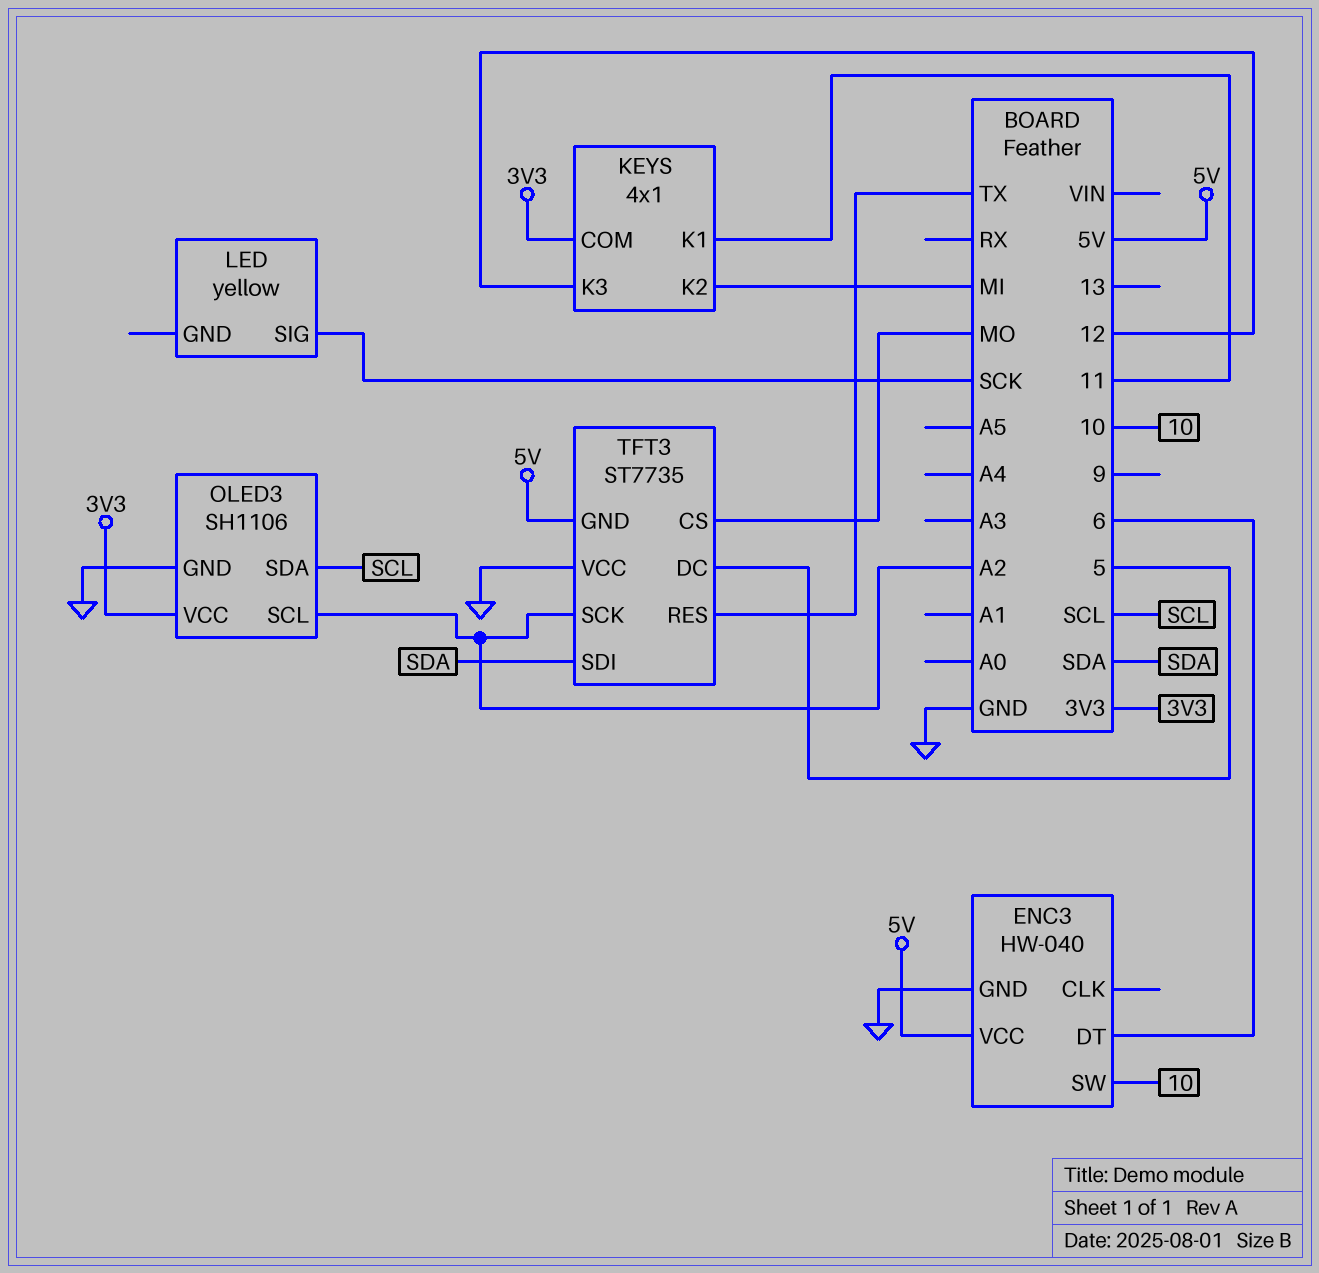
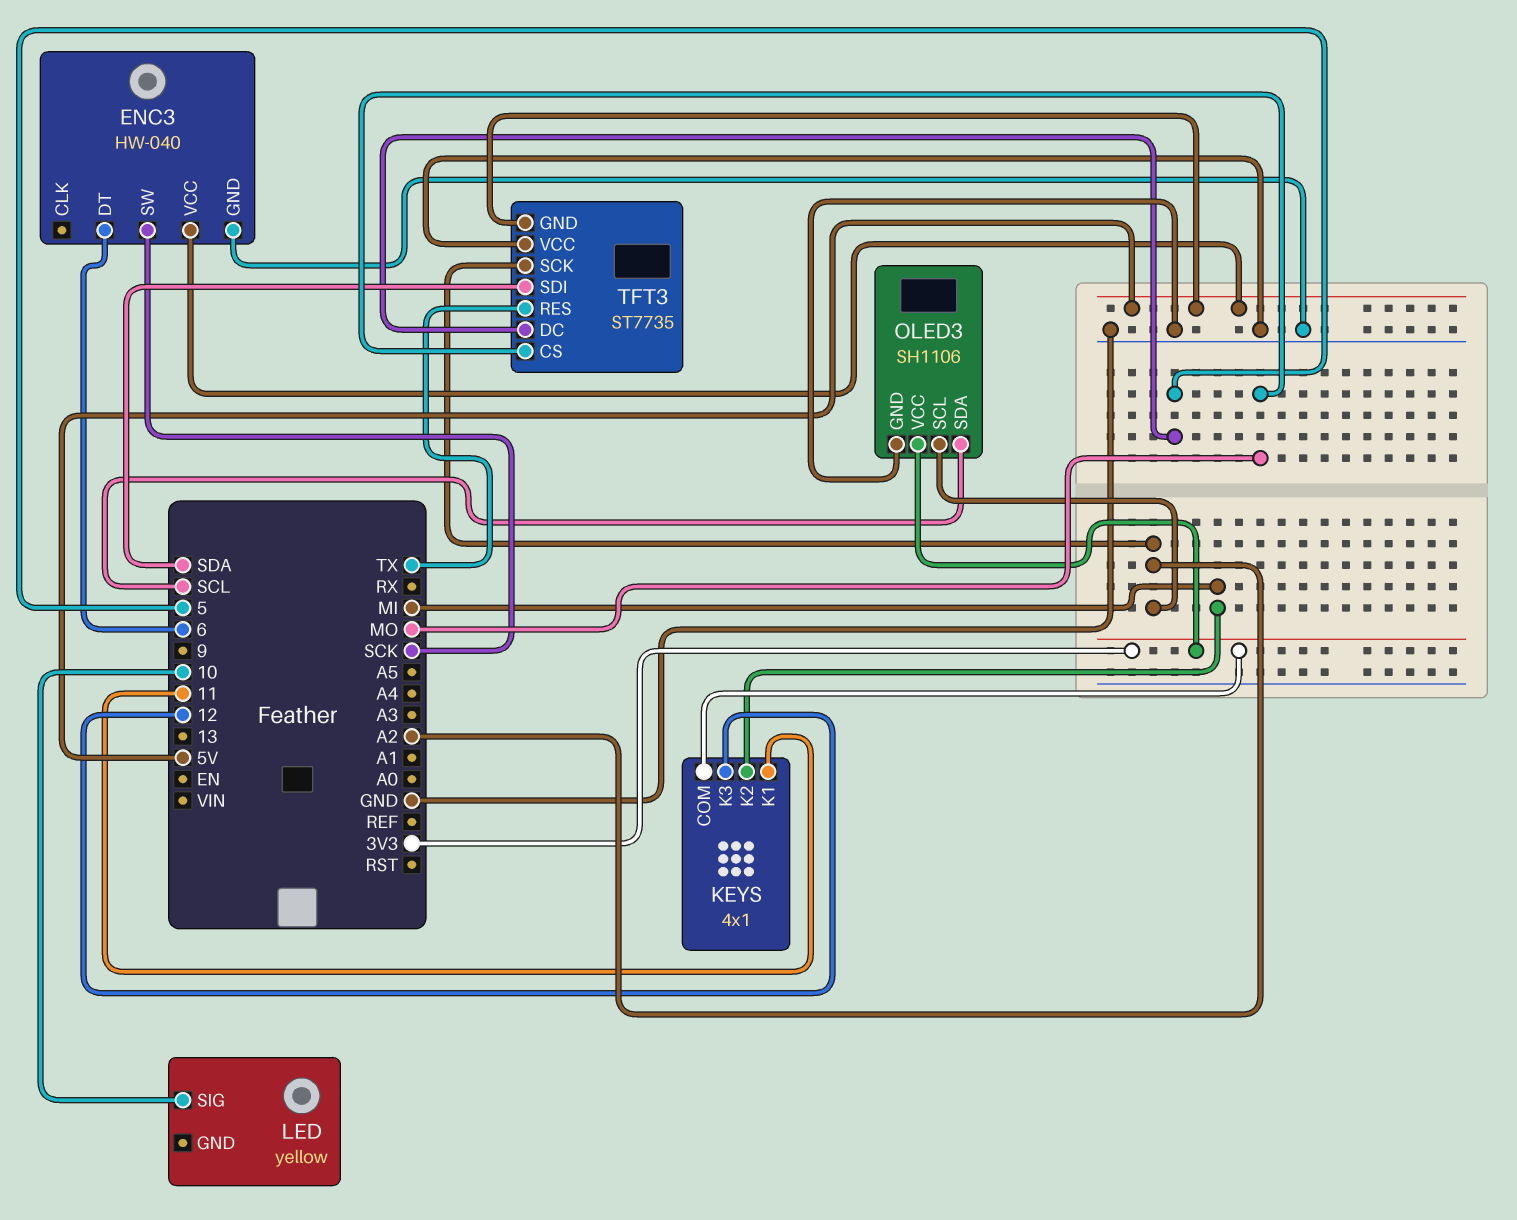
ENC3 pin SW: 10 -> SCK
LED pin SIG: SCK -> 10

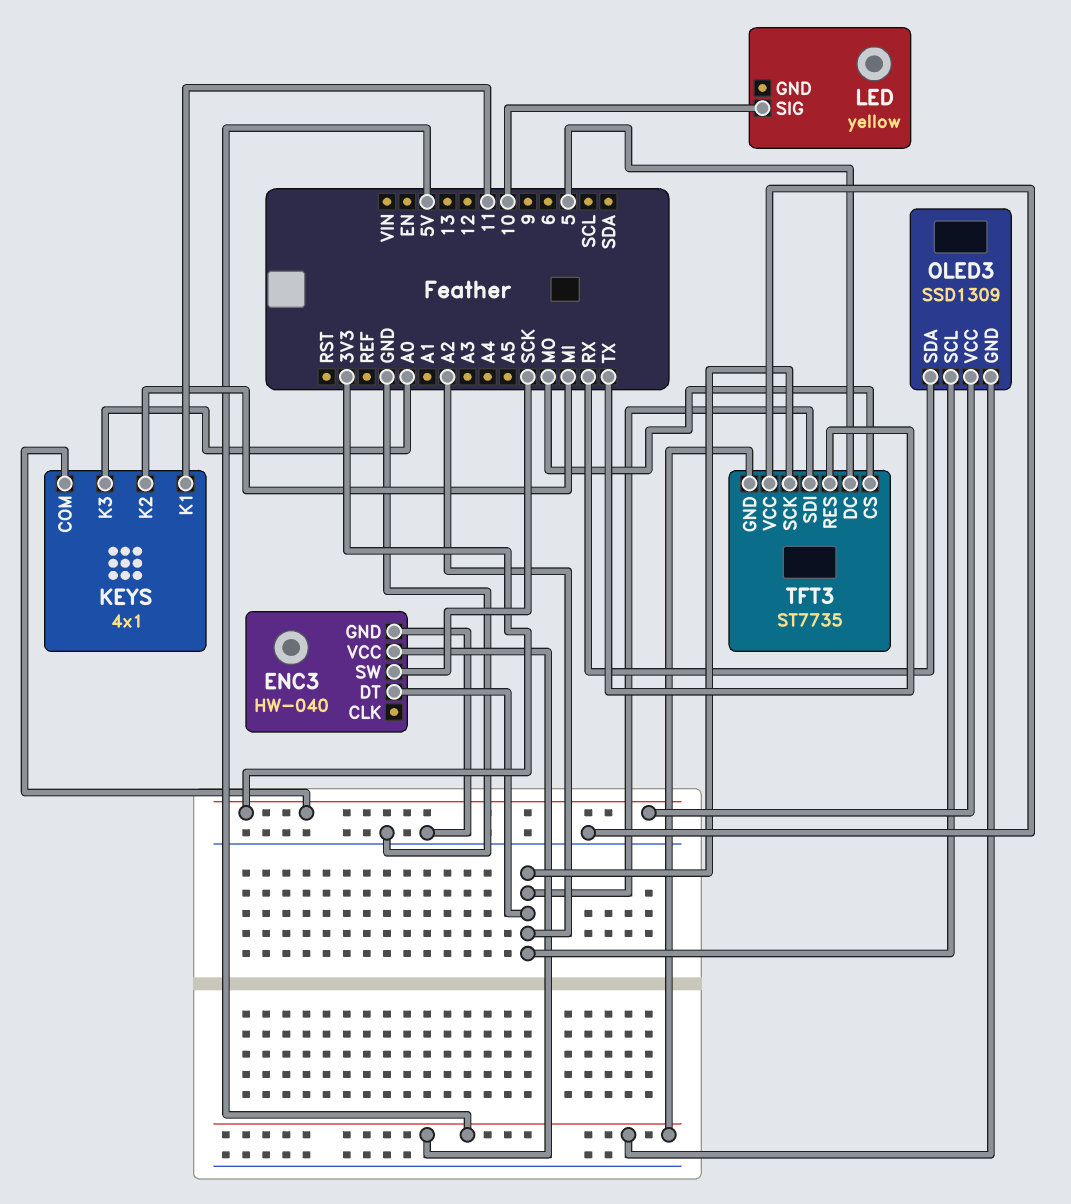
ENC3 pin DT: 6 -> A2
KEYS pin K3: 12 -> A0
OLED3: SH1106 -> SSD1309
OLED3 pin GND: GND -> 5V
OLED3 pin SDA: SCL -> RX
TFT3 pin SDI: SDA -> A2

